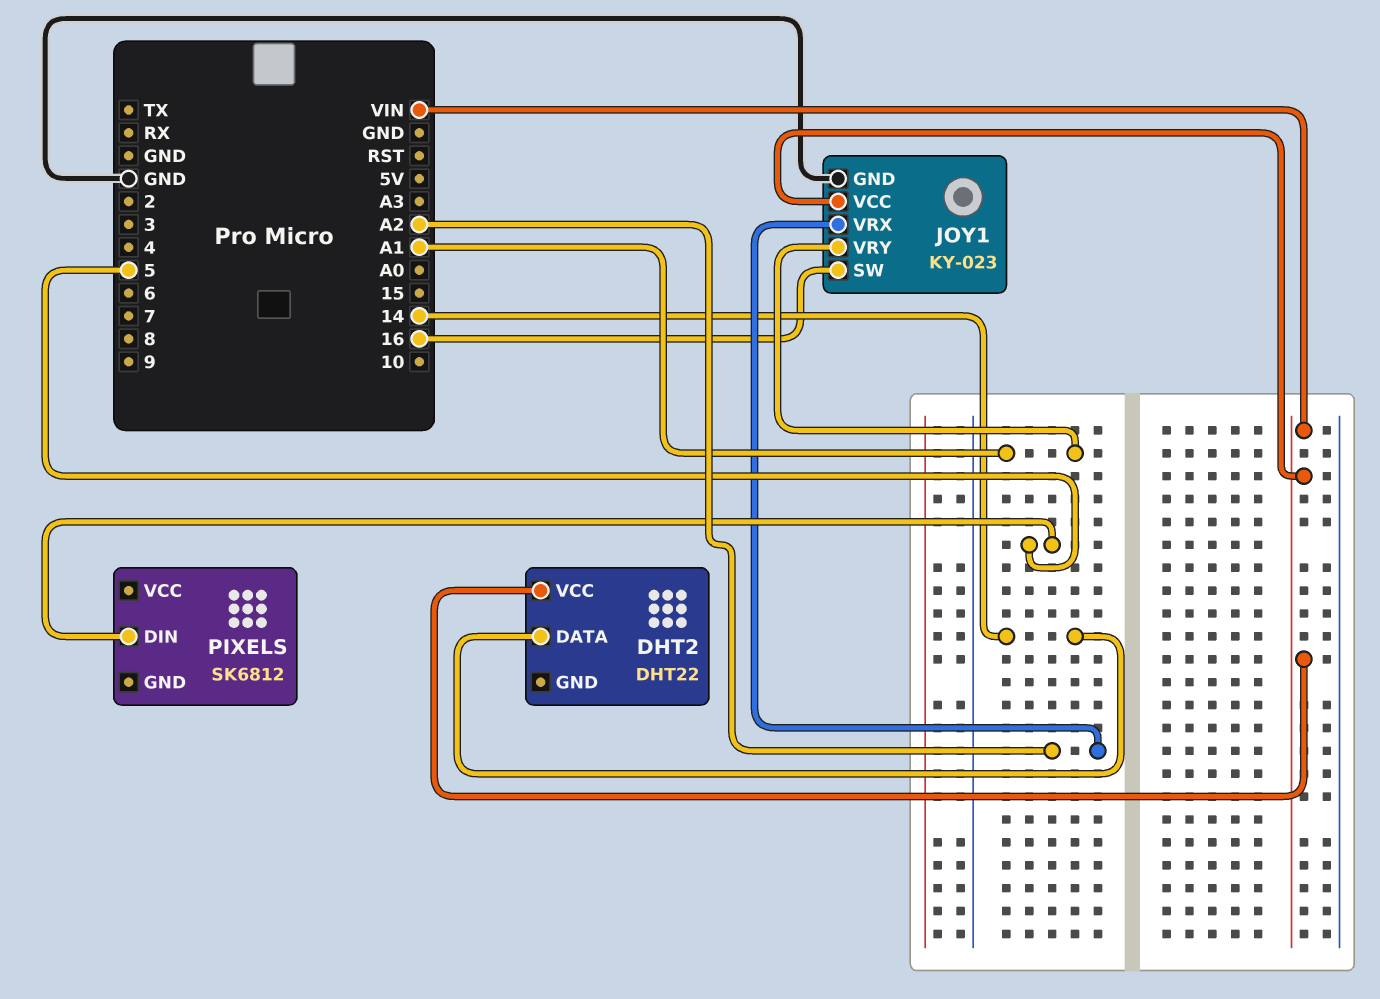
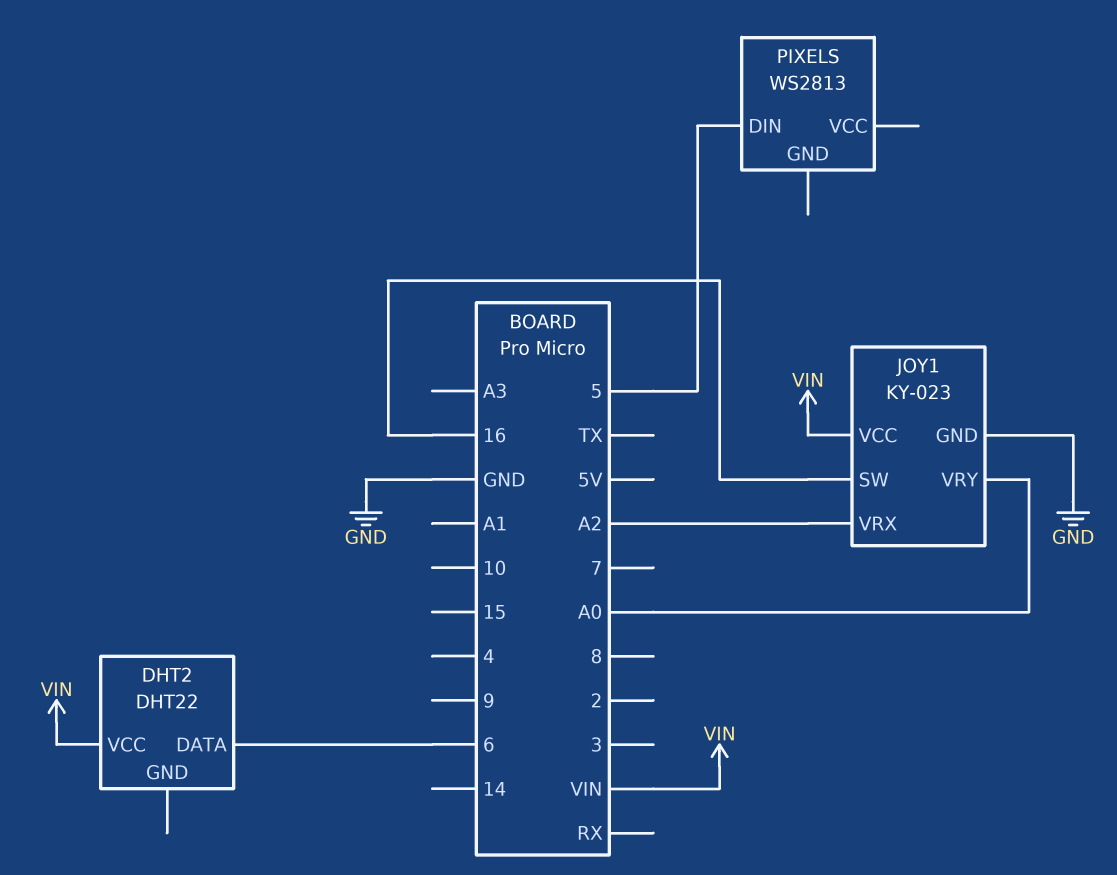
DHT2 pin DATA: 14 -> 6
JOY1 pin VRY: A1 -> A0
PIXELS: SK6812 -> WS2813

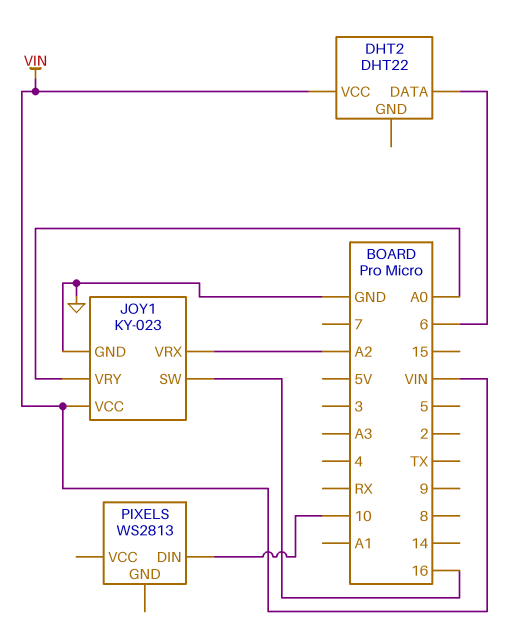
PIXELS pin DIN: 5 -> 10

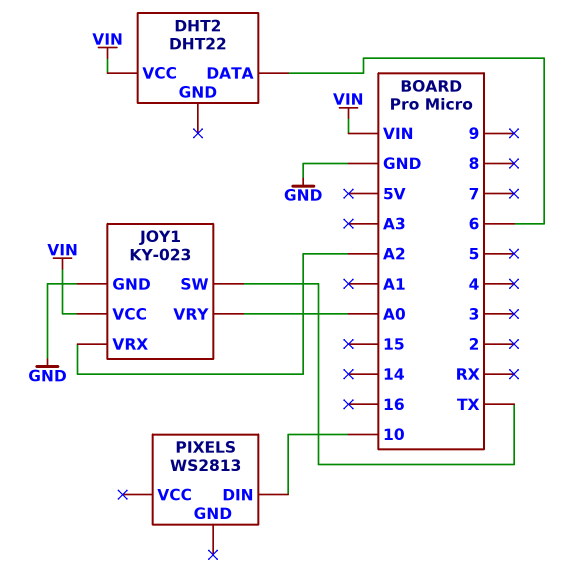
JOY1 pin SW: 16 -> TX

